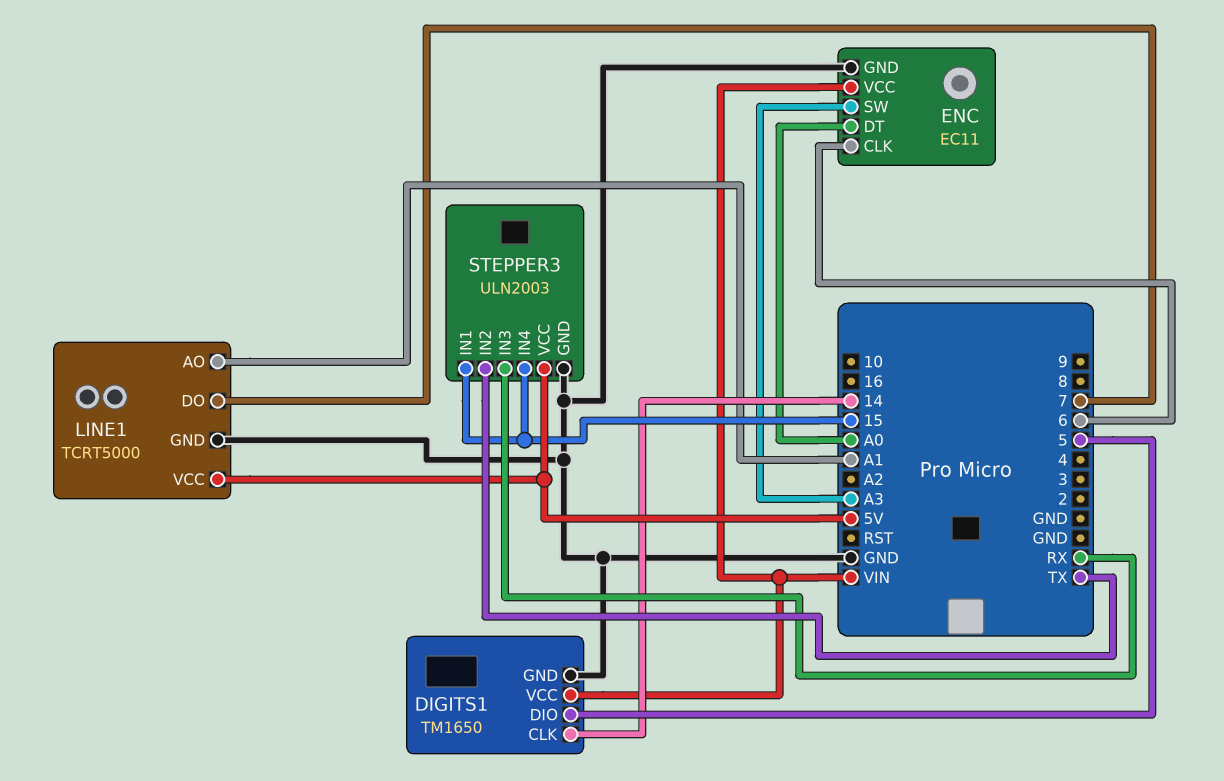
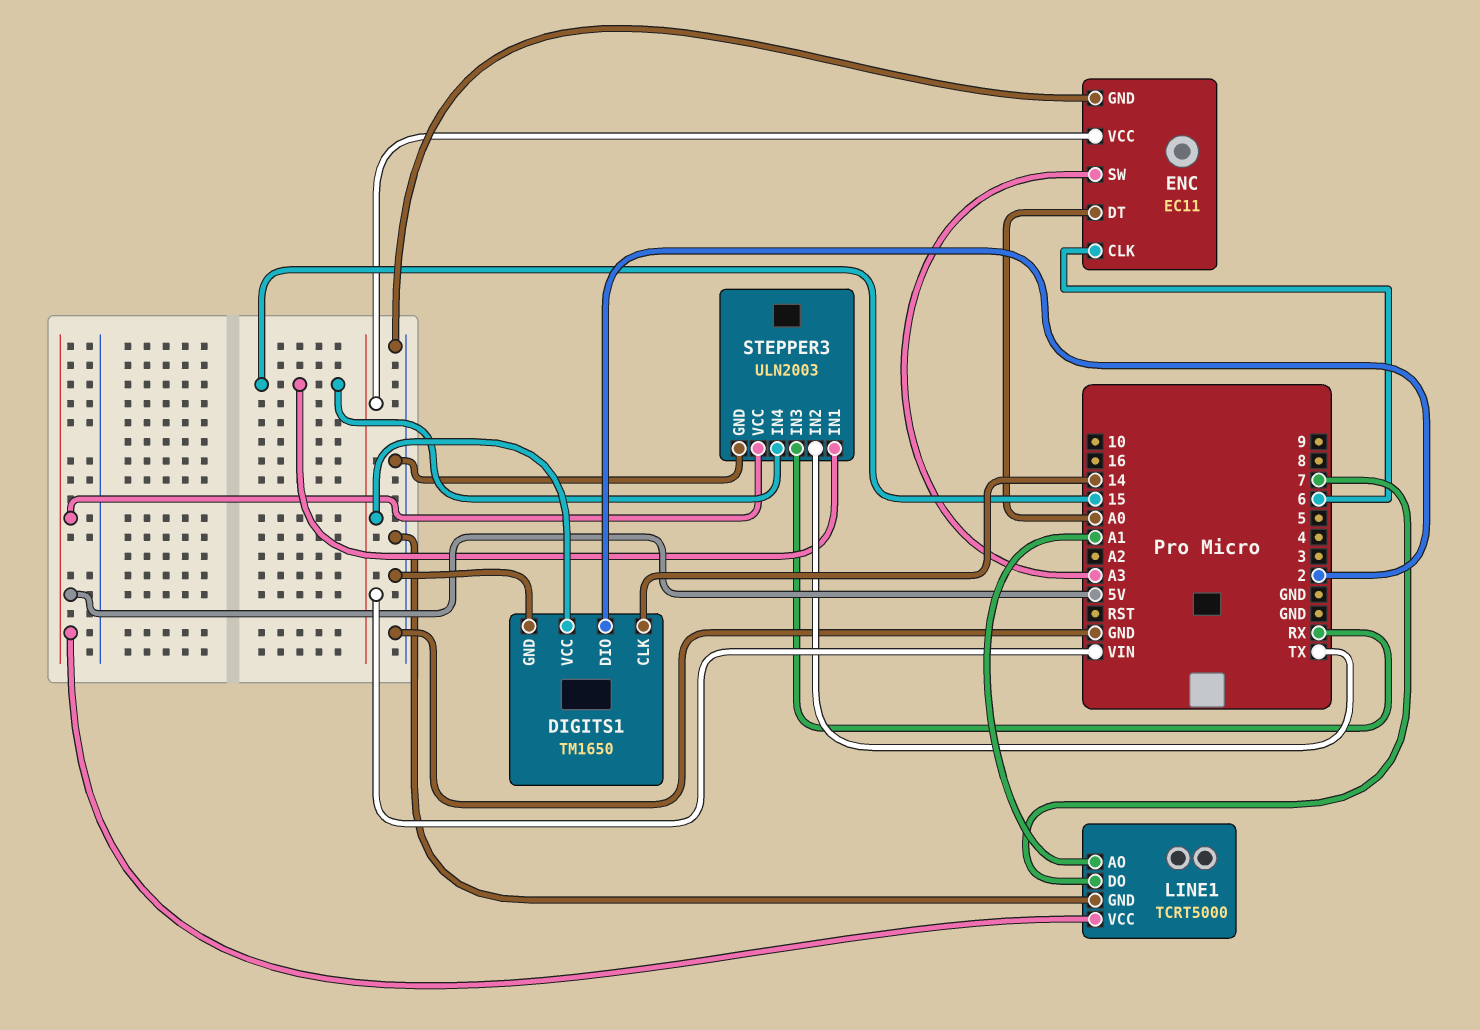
DIGITS1 pin DIO: 5 -> 2

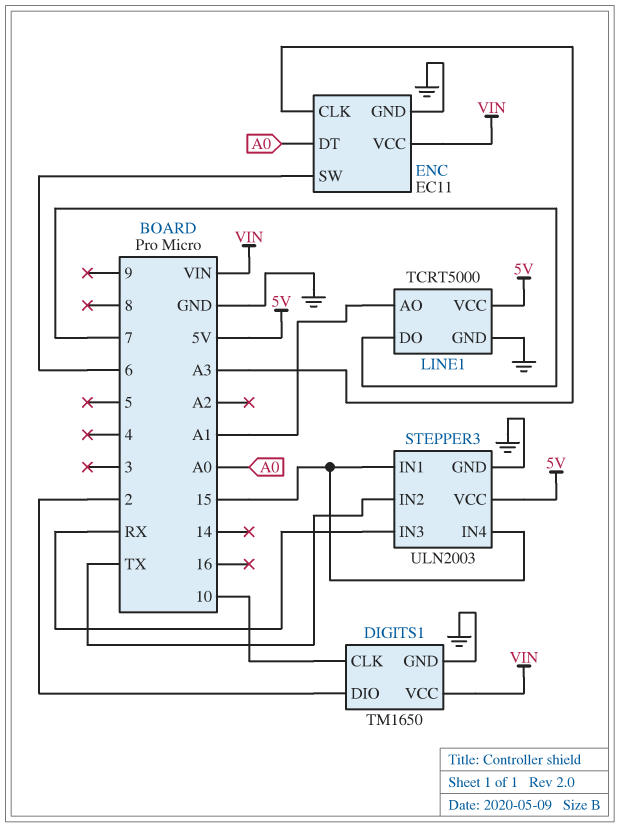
DIGITS1 pin CLK: 14 -> 10
ENC pin CLK: 6 -> A3
ENC pin SW: A3 -> 6

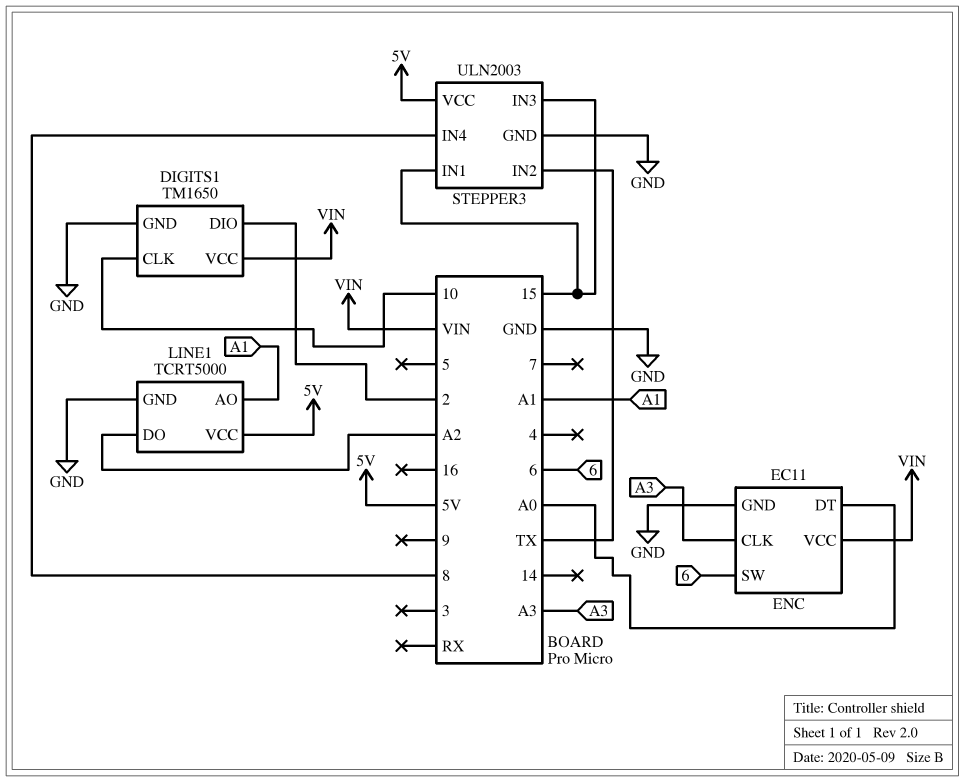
LINE1 pin DO: 7 -> A2
STEPPER3 pin IN3: RX -> 15
STEPPER3 pin IN4: 15 -> 8

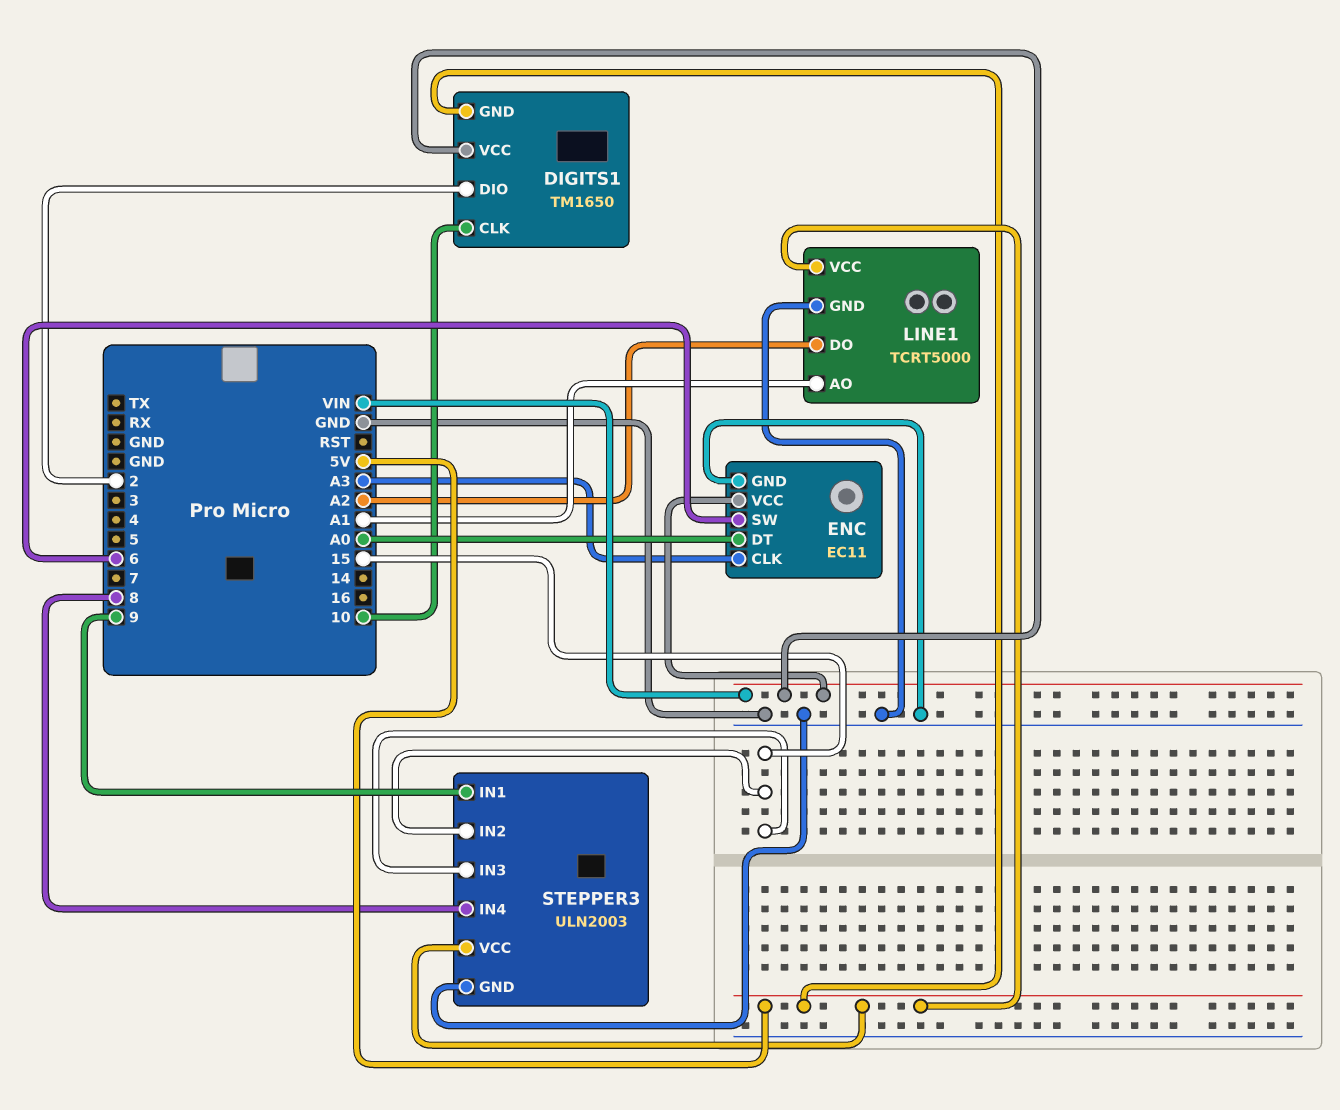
DIGITS1 pin GND: GND -> 5V
STEPPER3 pin IN1: 15 -> 9
STEPPER3 pin IN2: TX -> 15

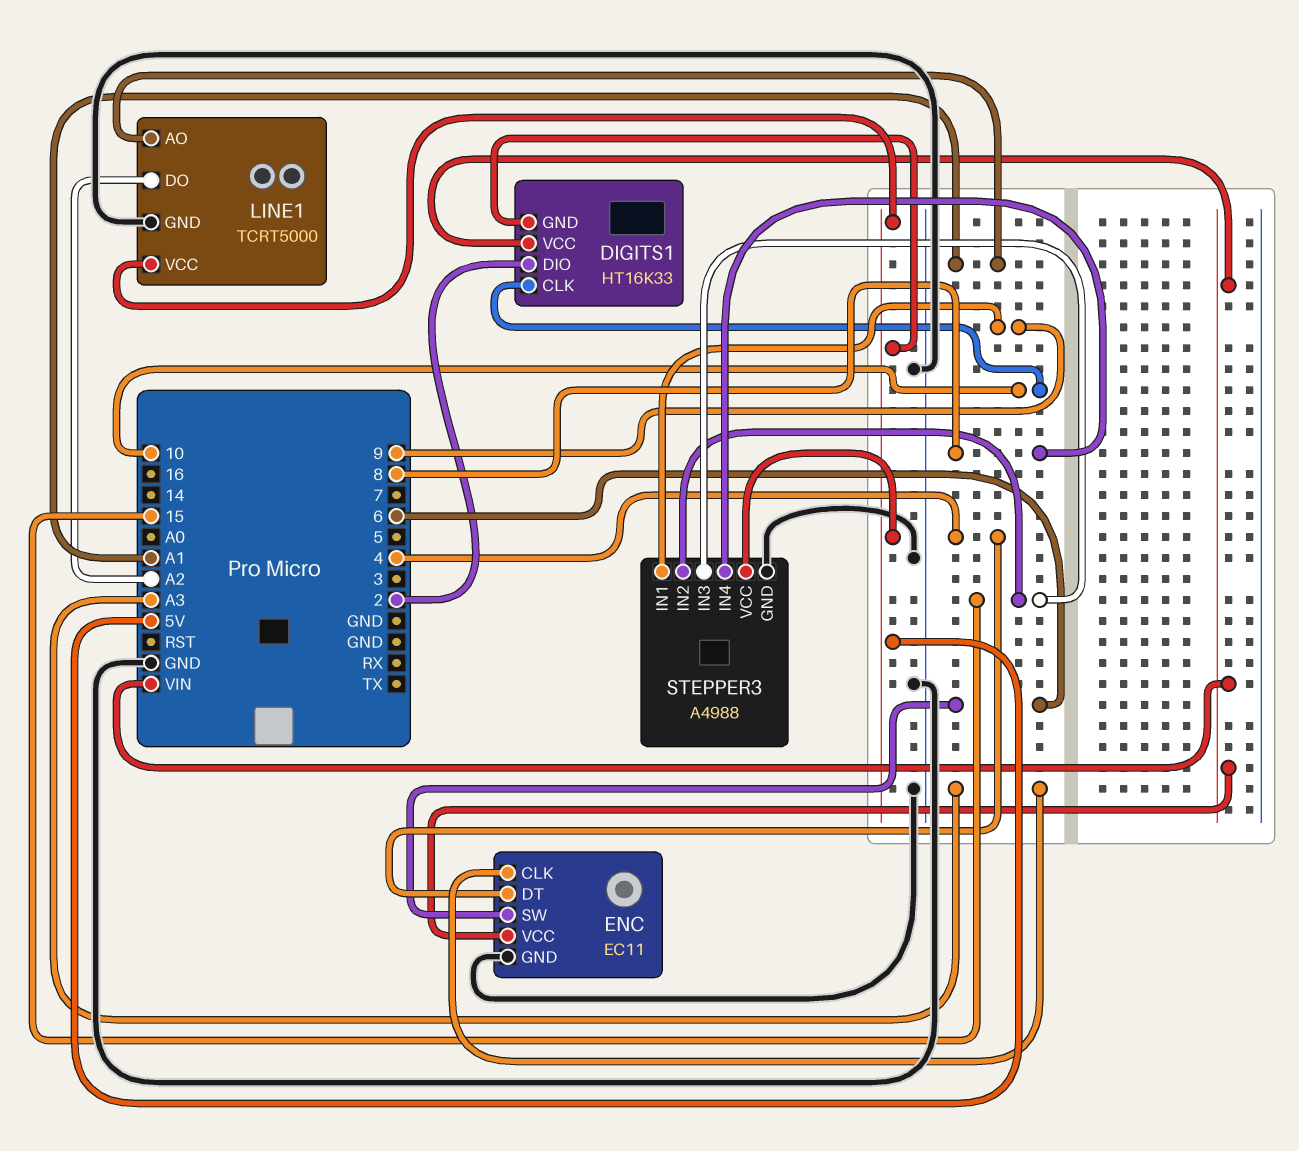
DIGITS1: TM1650 -> HT16K33
ENC pin DT: A0 -> 4
STEPPER3: ULN2003 -> A4988

